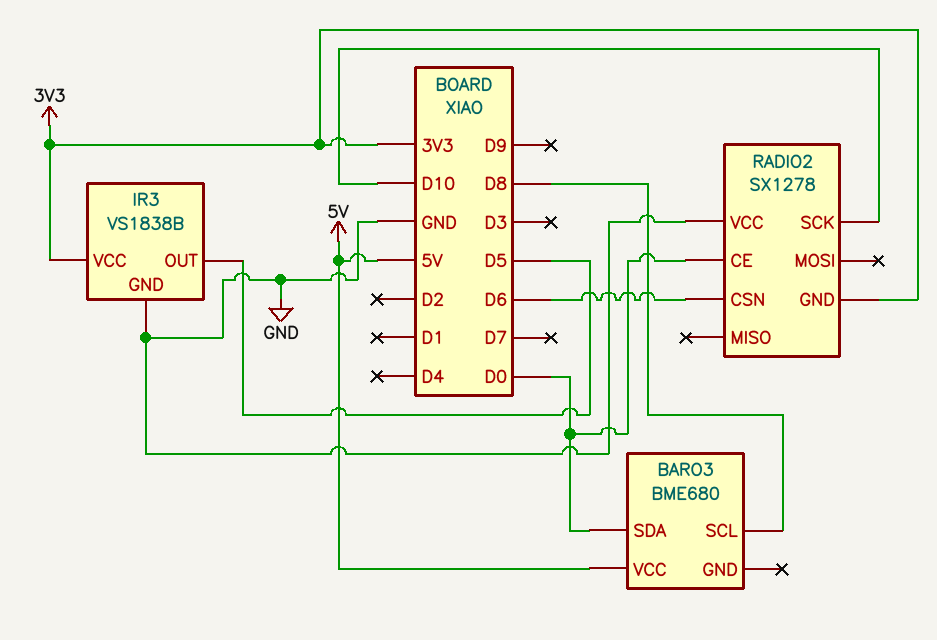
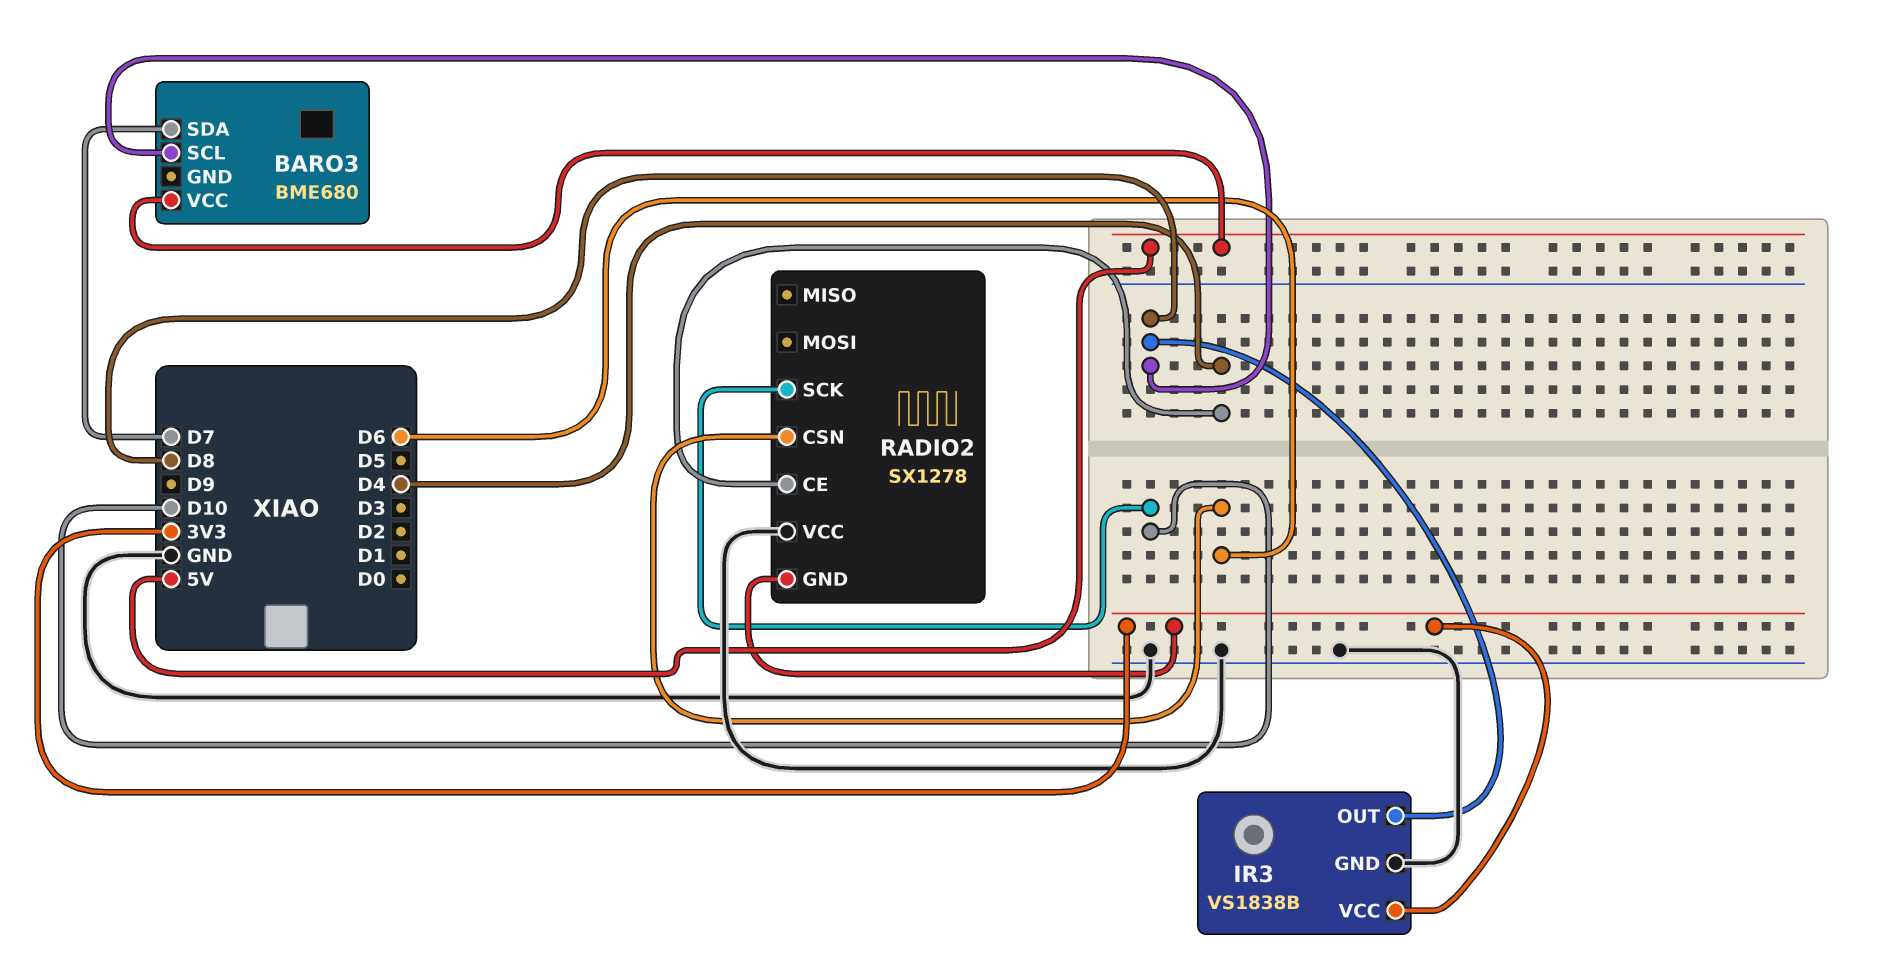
BARO3 pin SDA: D0 -> D7
IR3 pin OUT: D5 -> D8
RADIO2 pin CE: D0 -> D4

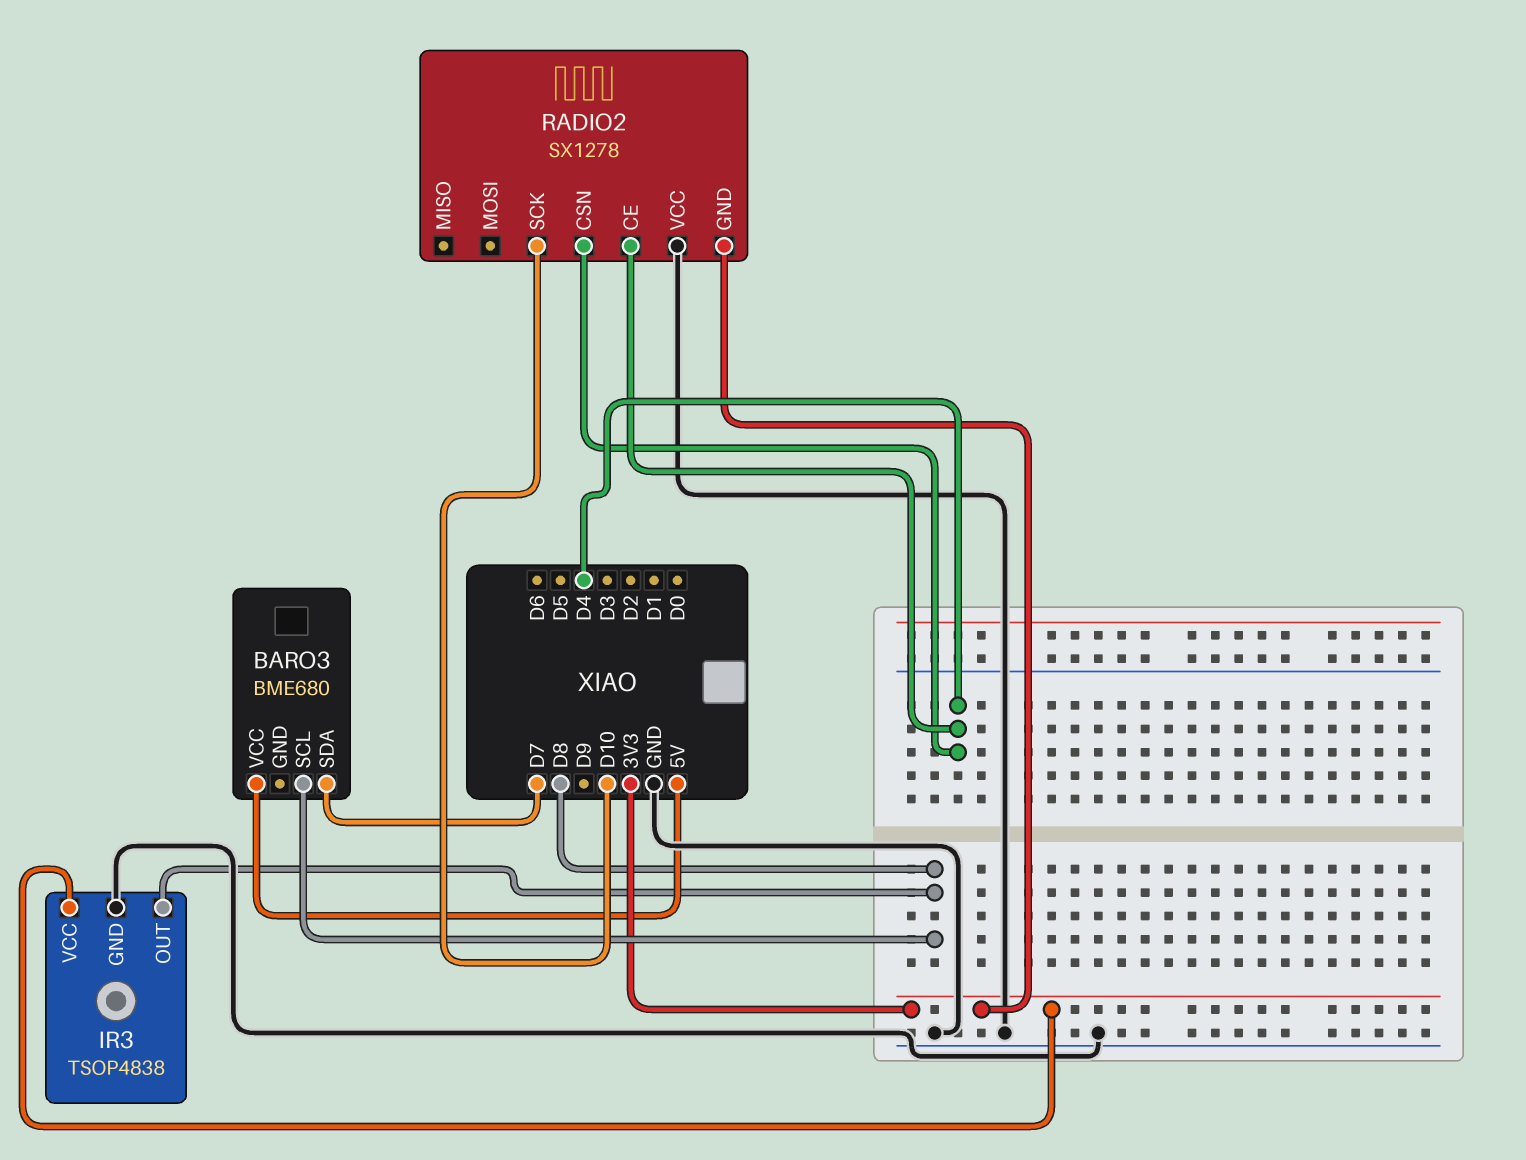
IR3: VS1838B -> TSOP4838
RADIO2 pin CSN: D6 -> D4

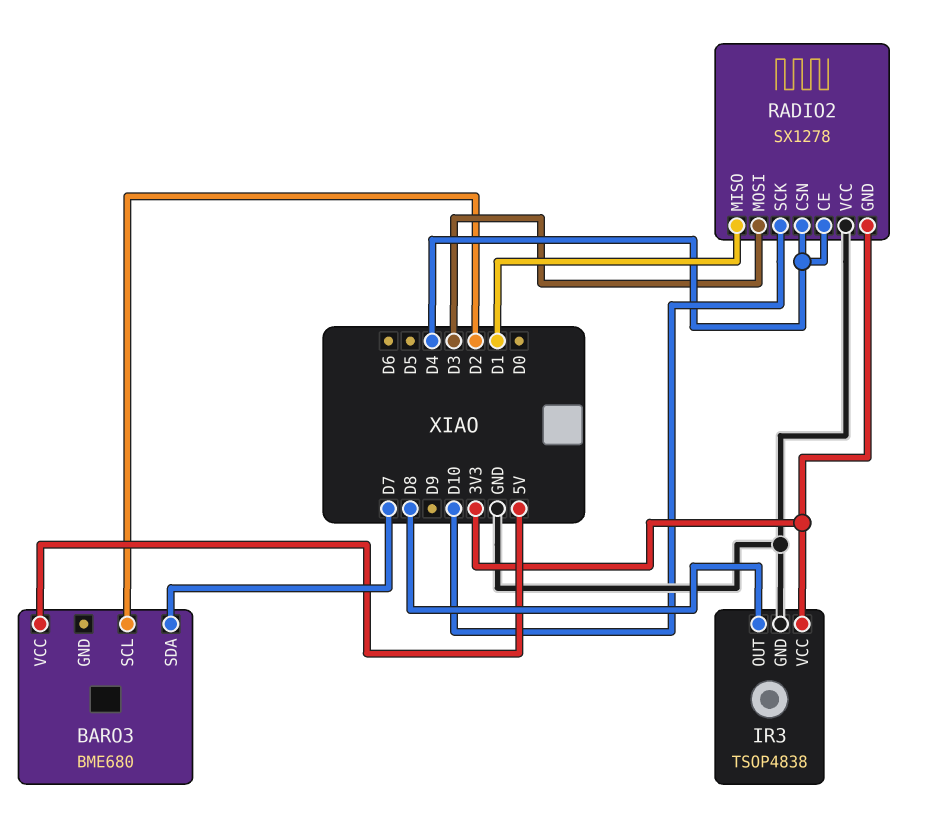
BARO3 pin SCL: D8 -> D2
RADIO2 pin MISO: none -> D1
RADIO2 pin MOSI: none -> D3

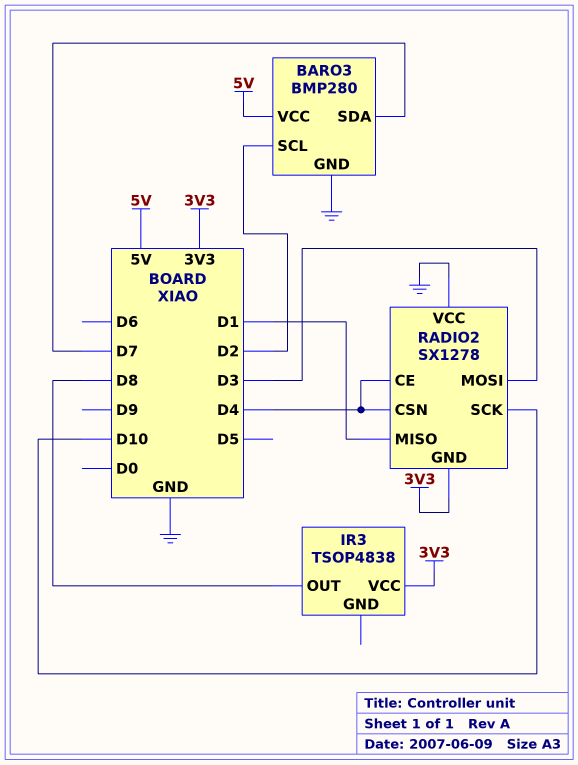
BARO3: BME680 -> BMP280
BARO3 pin GND: none -> GND
IR3 pin GND: GND -> none

